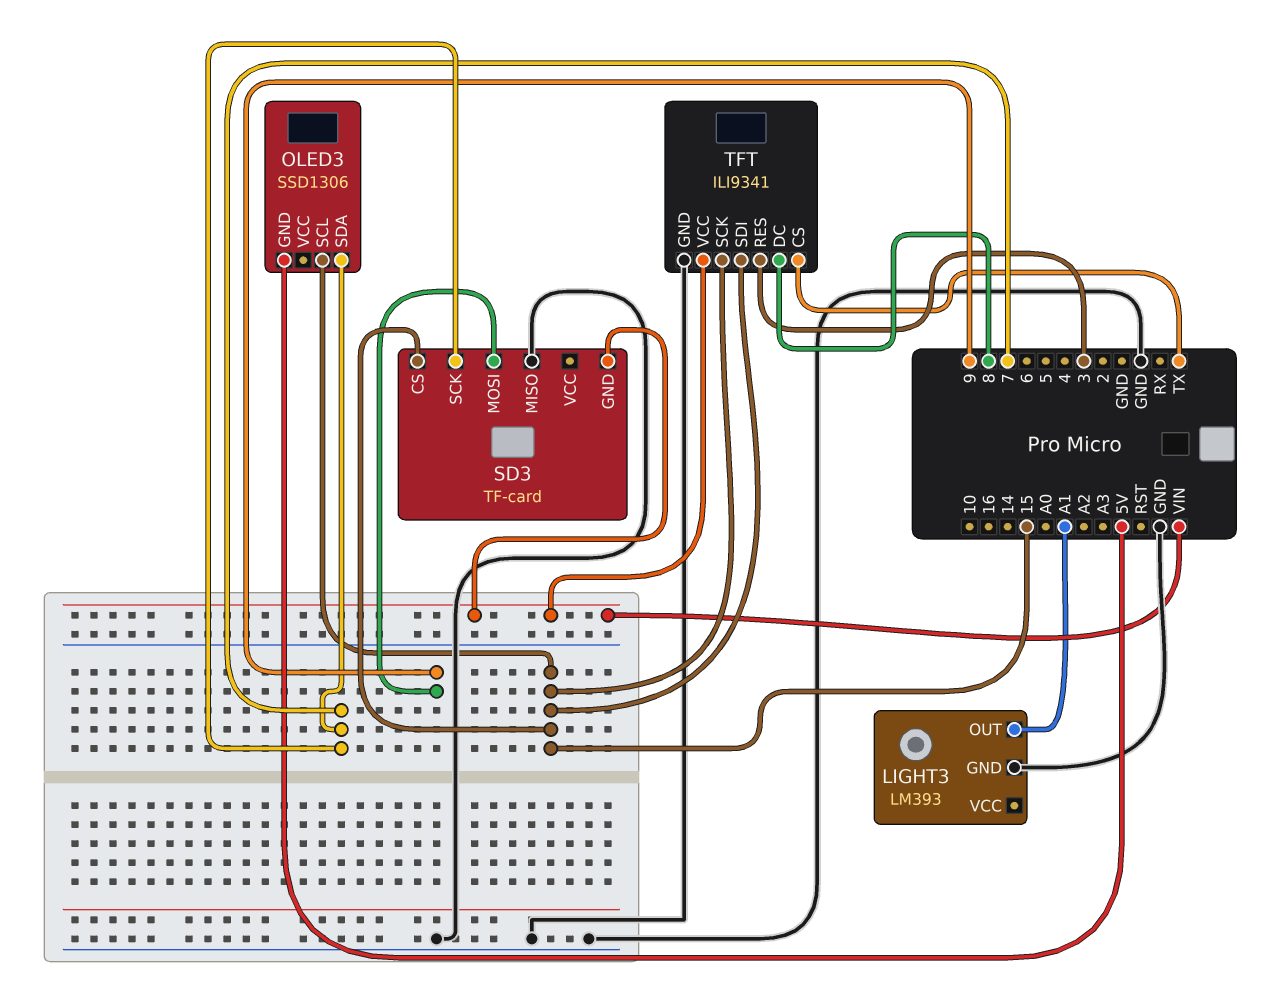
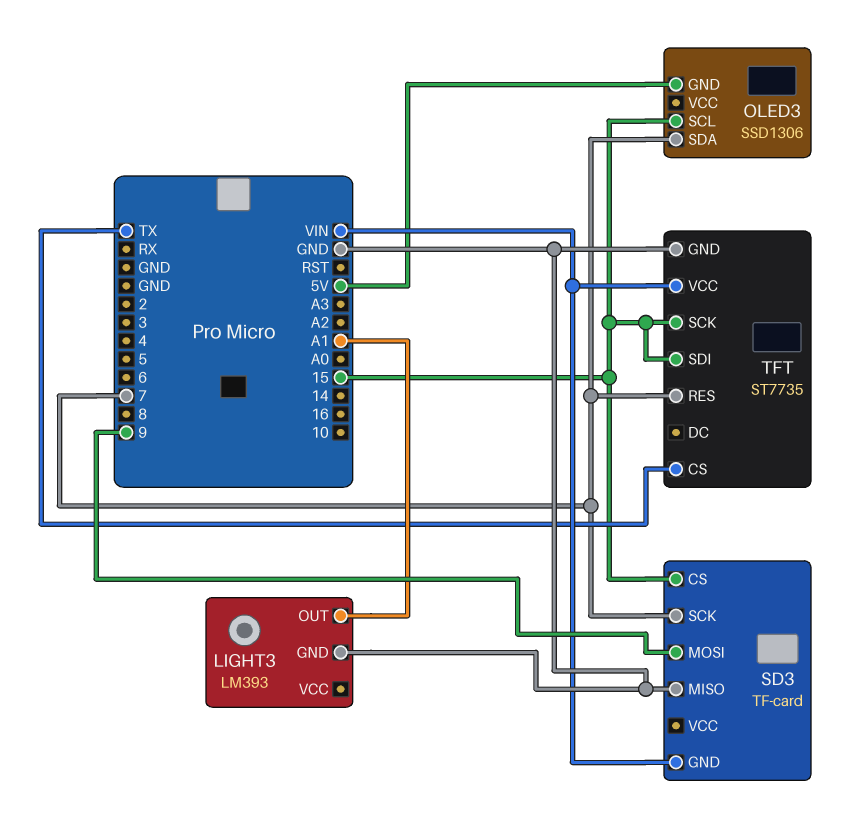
TFT: ILI9341 -> ST7735
TFT pin DC: 8 -> none
TFT pin RES: 3 -> 7

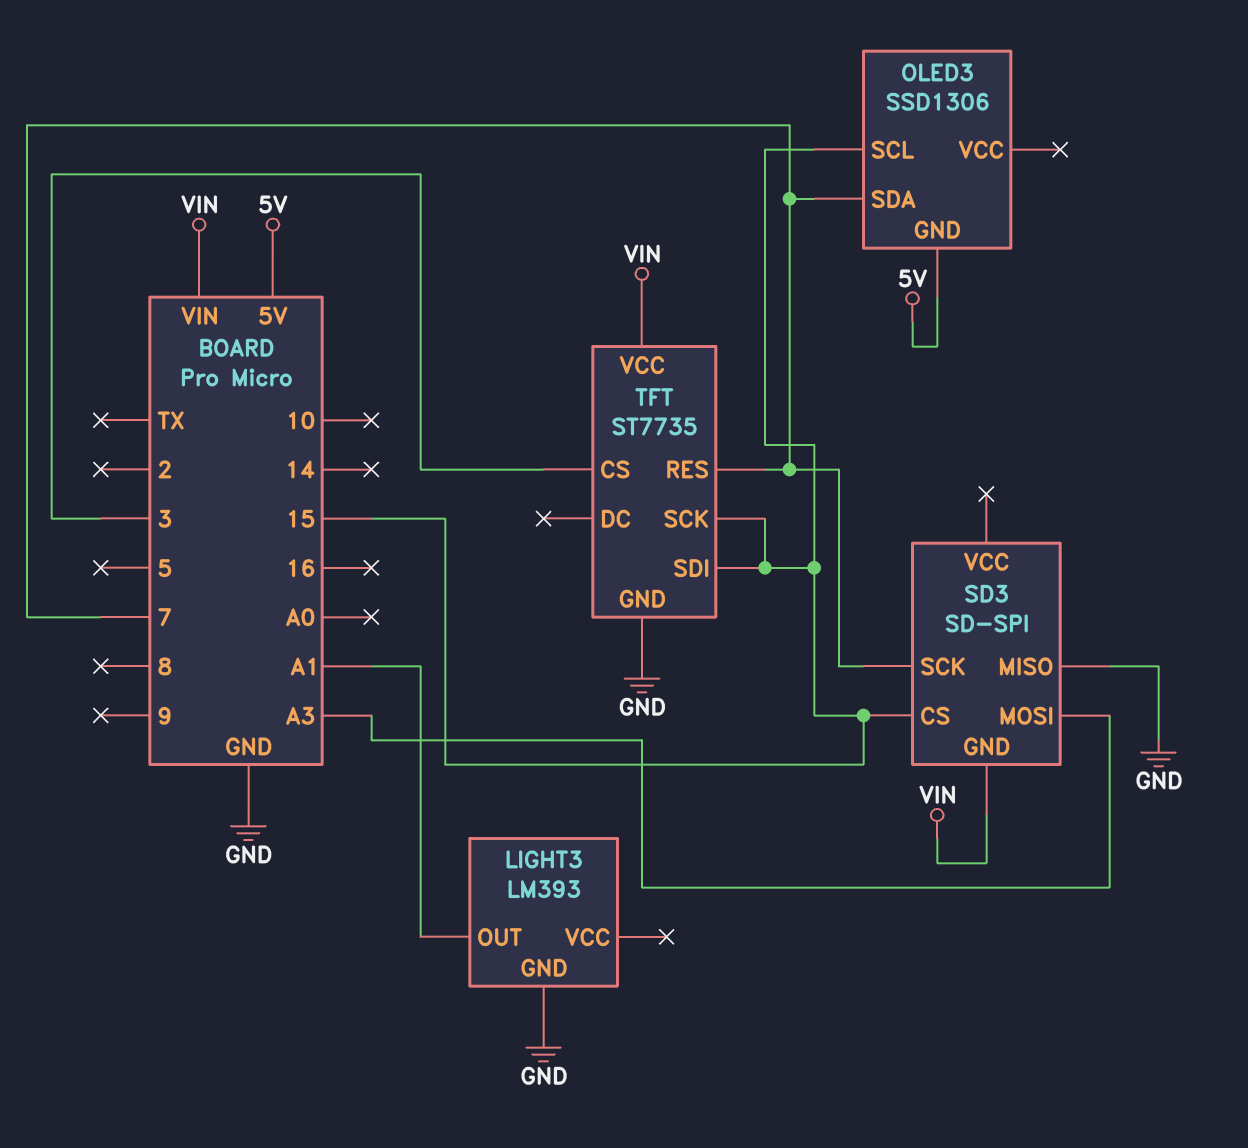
SD3: TF-card -> SD-SPI
SD3 pin MOSI: 9 -> A3
TFT pin CS: TX -> 3

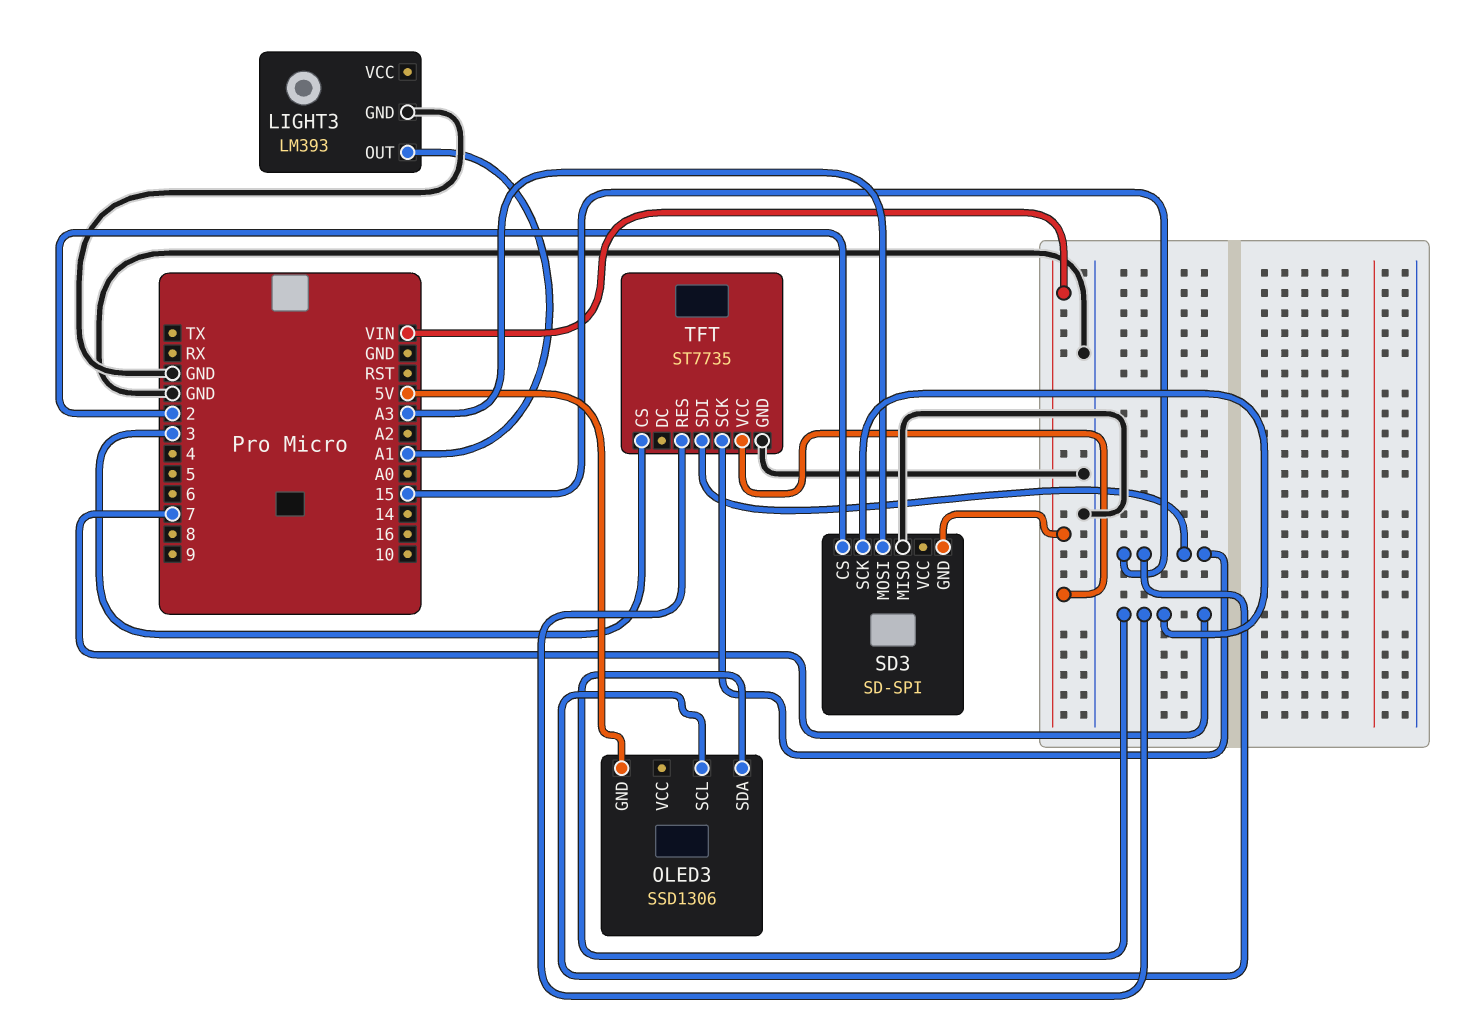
SD3 pin CS: 15 -> 2

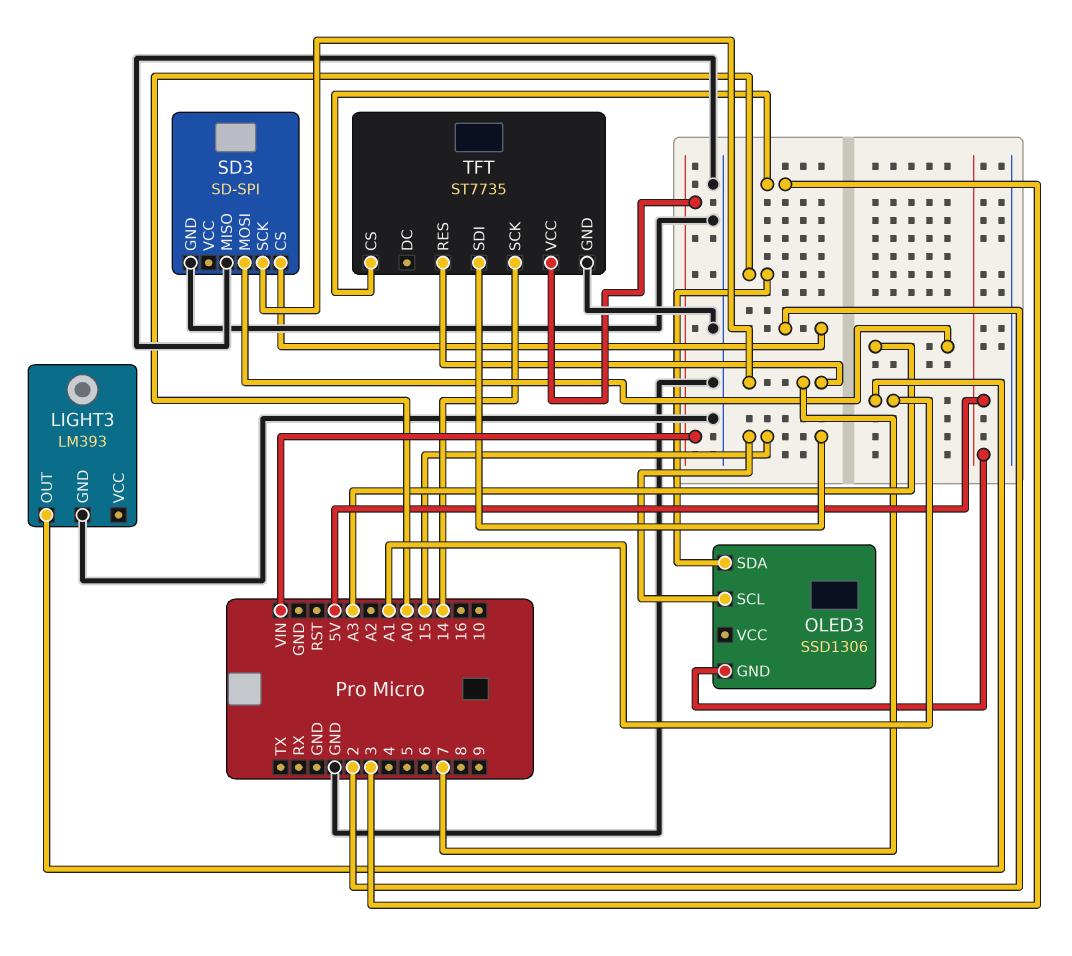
OLED3 pin SDA: 7 -> A0
SD3 pin GND: VIN -> GND
TFT pin SCK: 15 -> 14

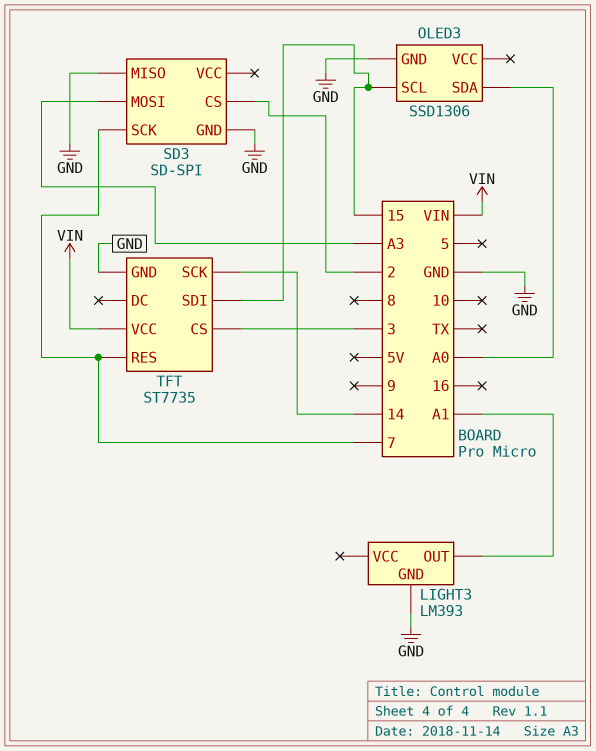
OLED3 pin GND: 5V -> GND

